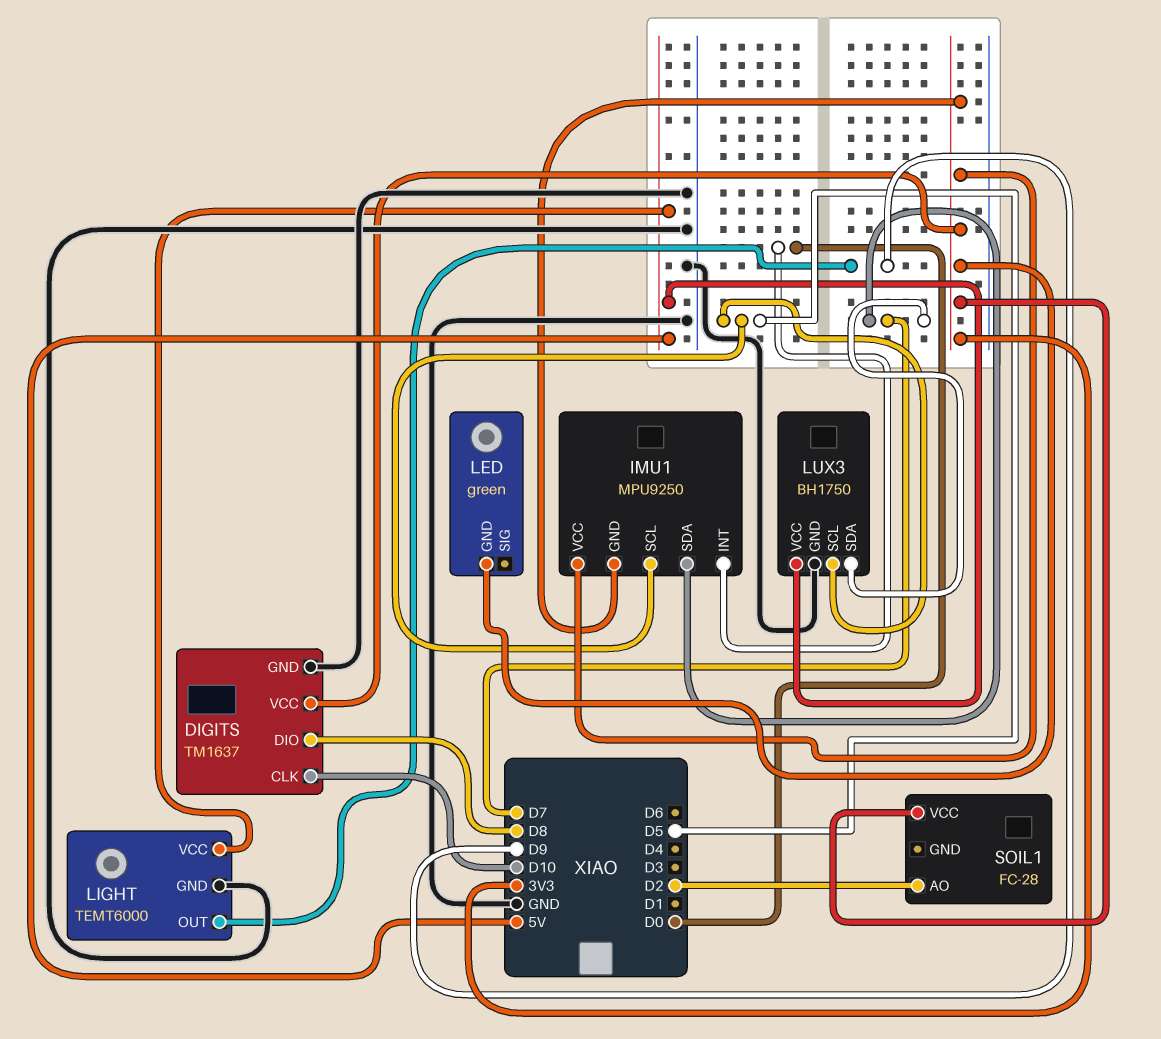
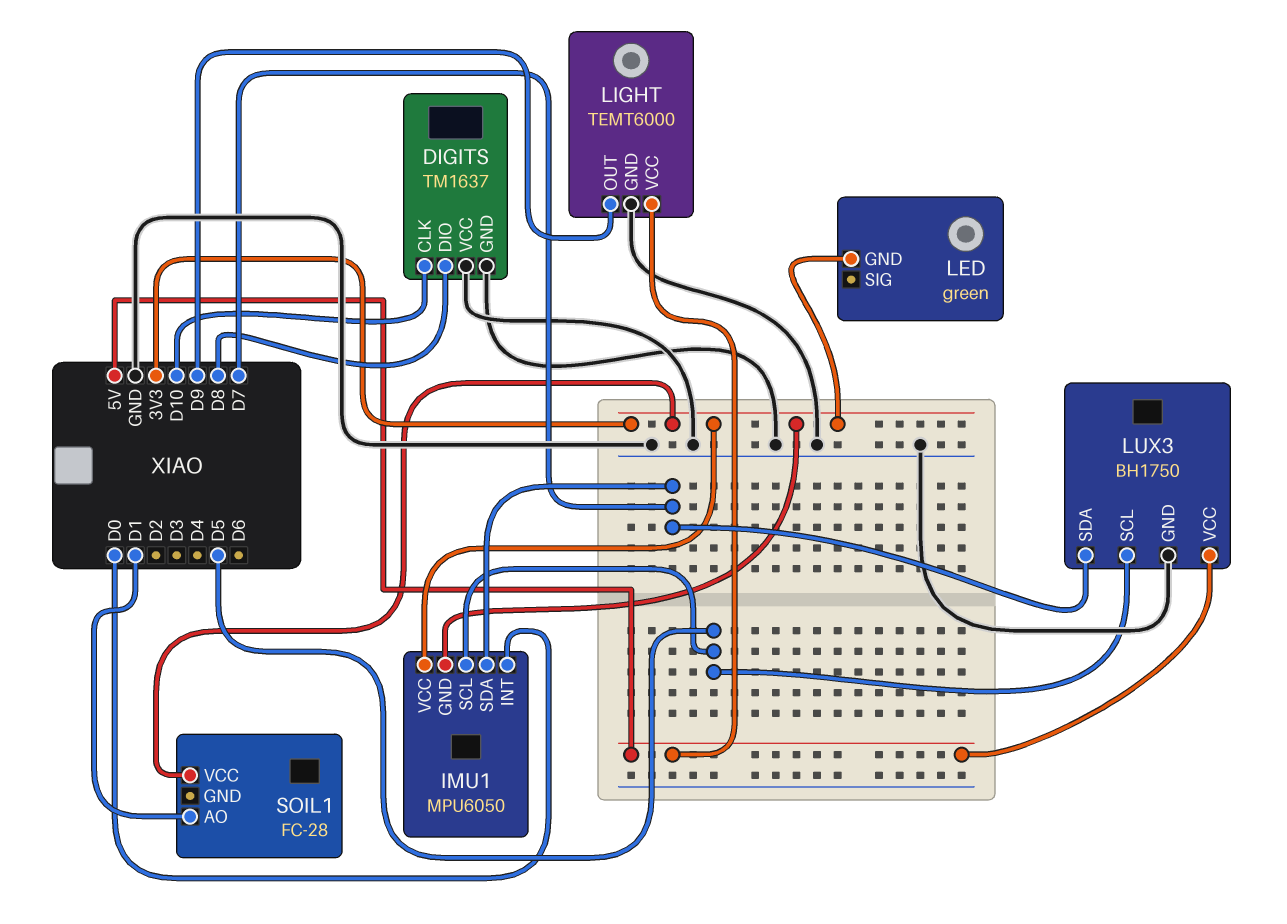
DIGITS pin VCC: 3V3 -> GND
IMU1: MPU9250 -> MPU6050
SOIL1 pin AO: D2 -> D1

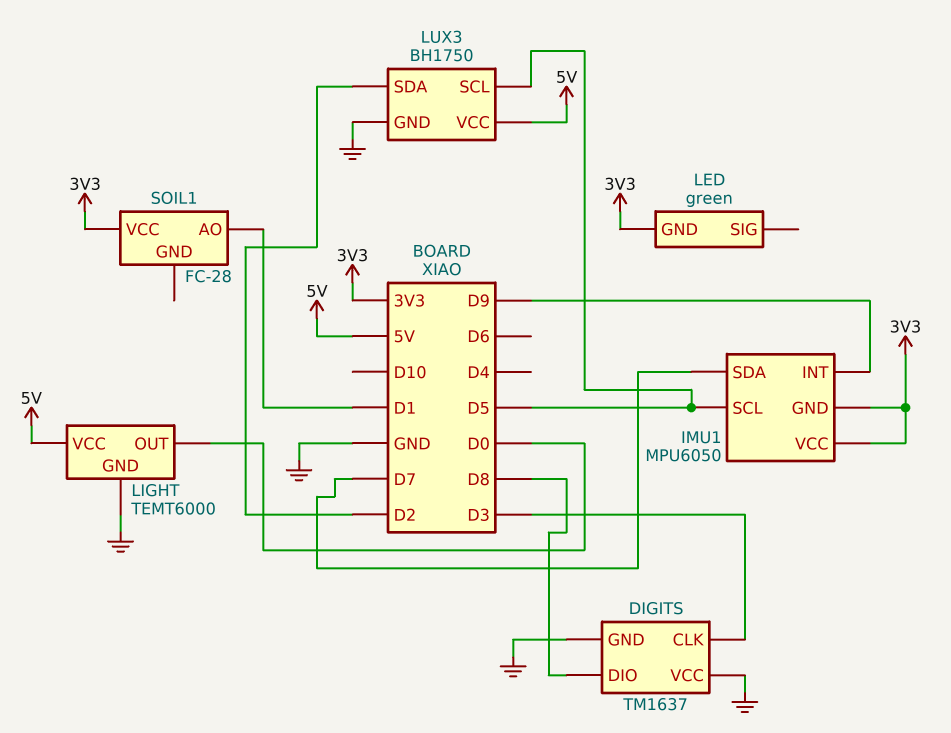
DIGITS pin CLK: D10 -> D3
IMU1 pin INT: D0 -> D9
LIGHT pin OUT: D9 -> D0
LUX3 pin SDA: D7 -> D2

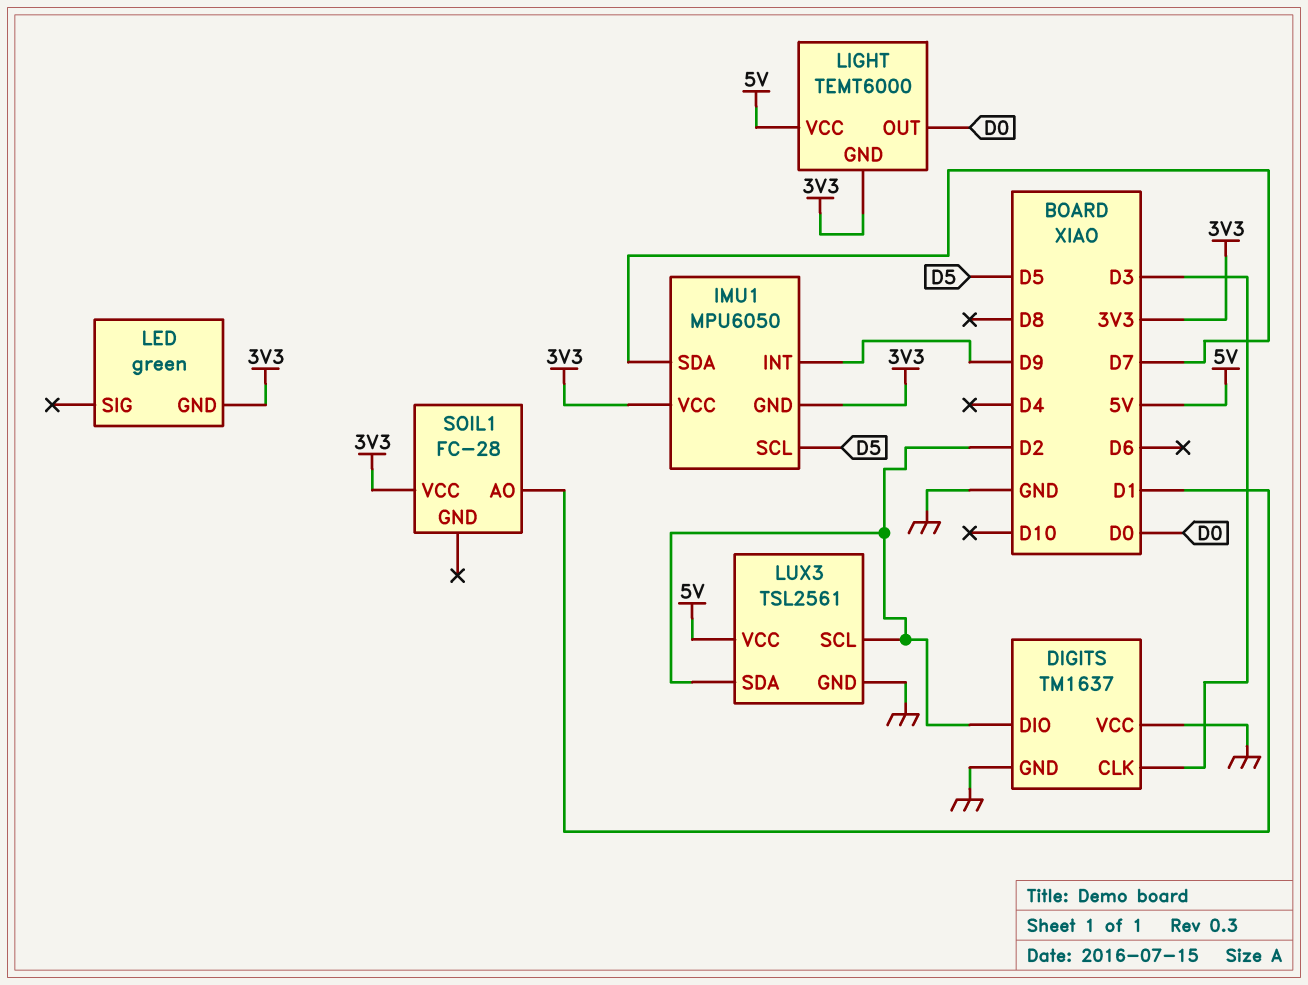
DIGITS pin DIO: D8 -> D2
LIGHT pin GND: GND -> 3V3
LUX3: BH1750 -> TSL2561
LUX3 pin SCL: D5 -> D2

